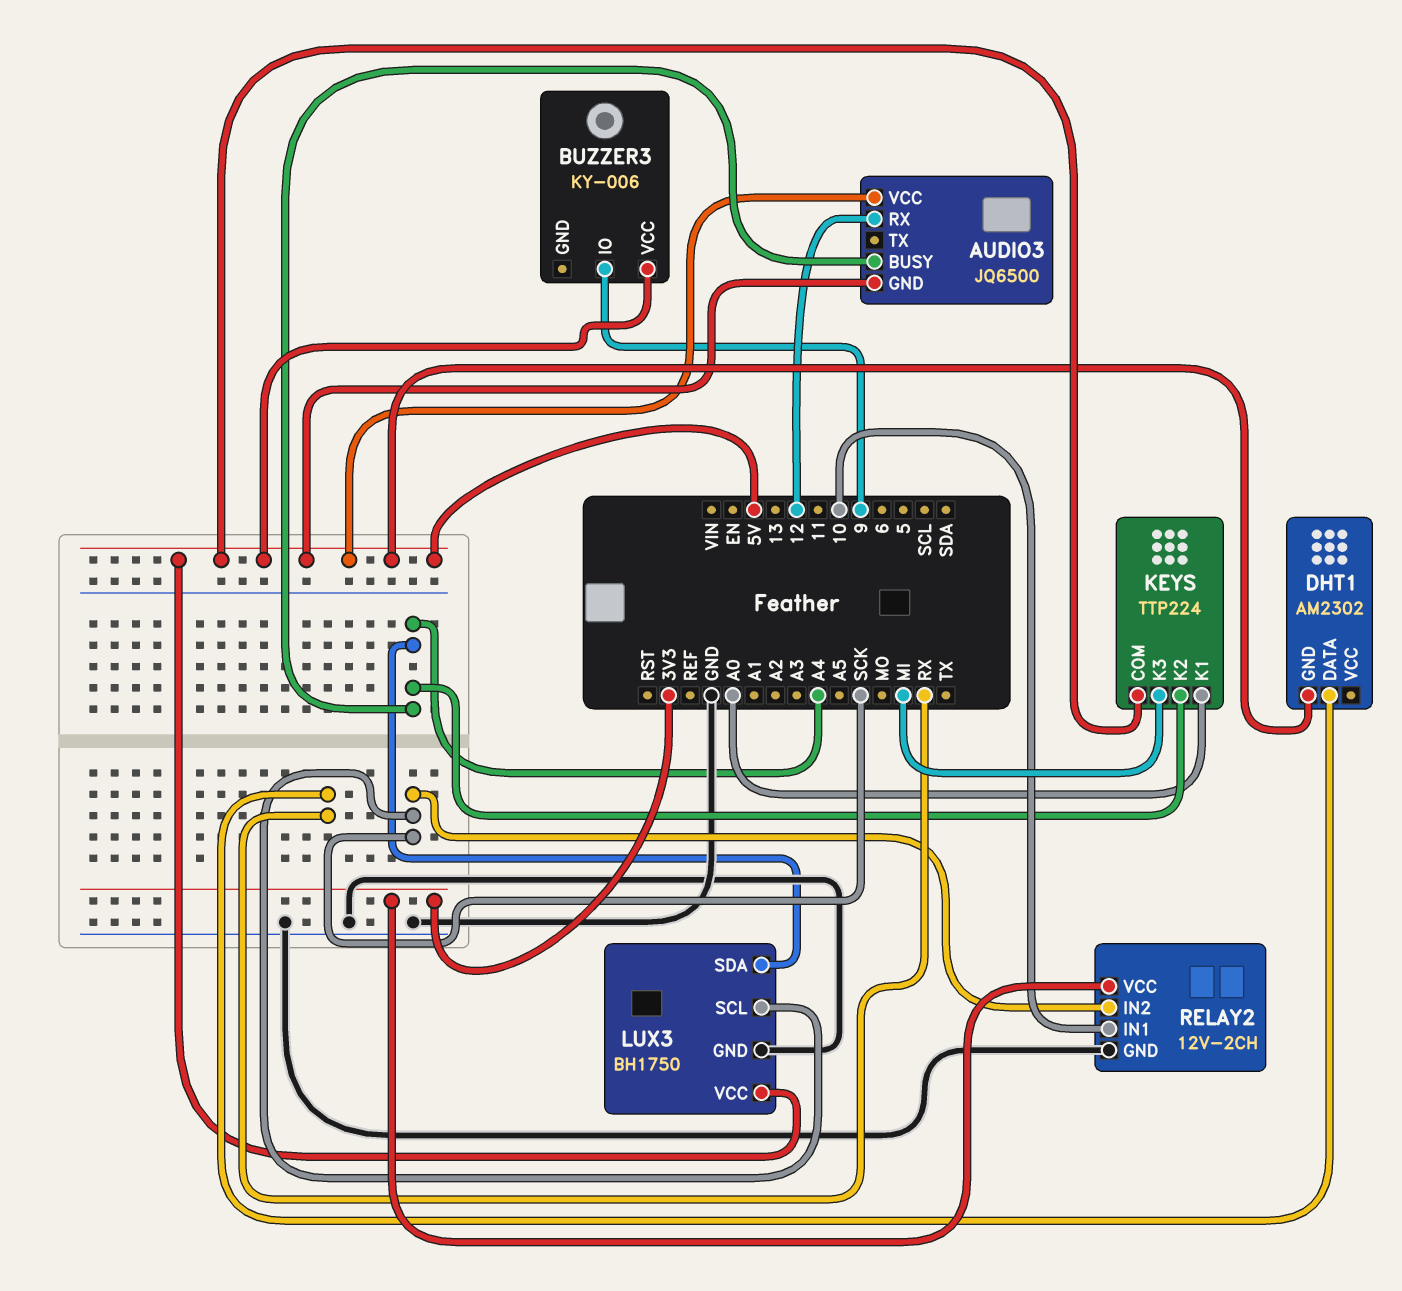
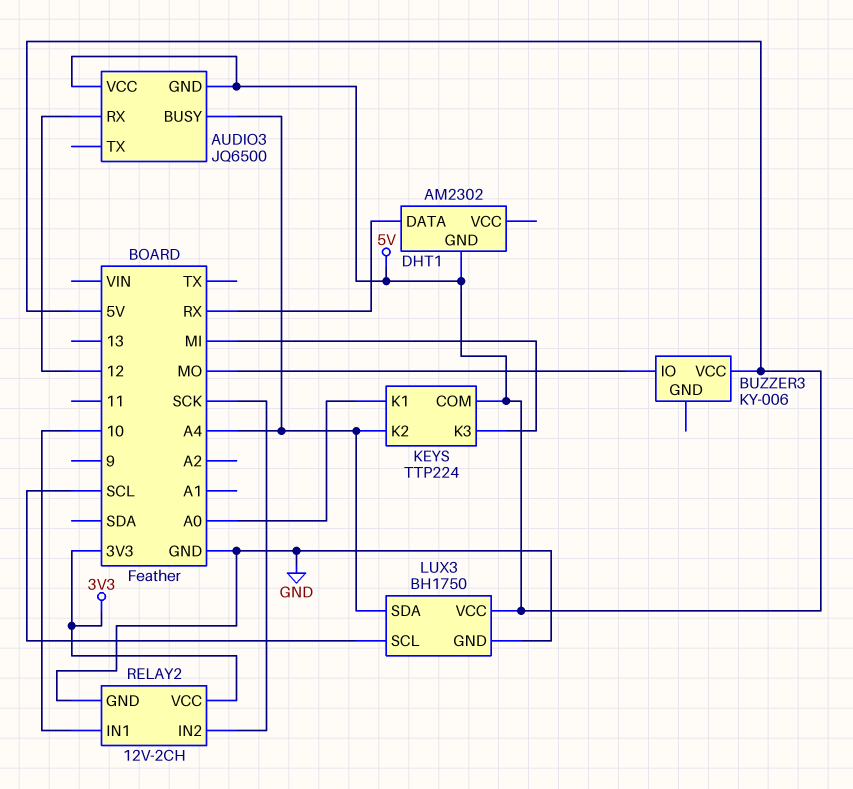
BUZZER3 pin IO: 9 -> MO
LUX3 pin SCL: SCK -> SCL

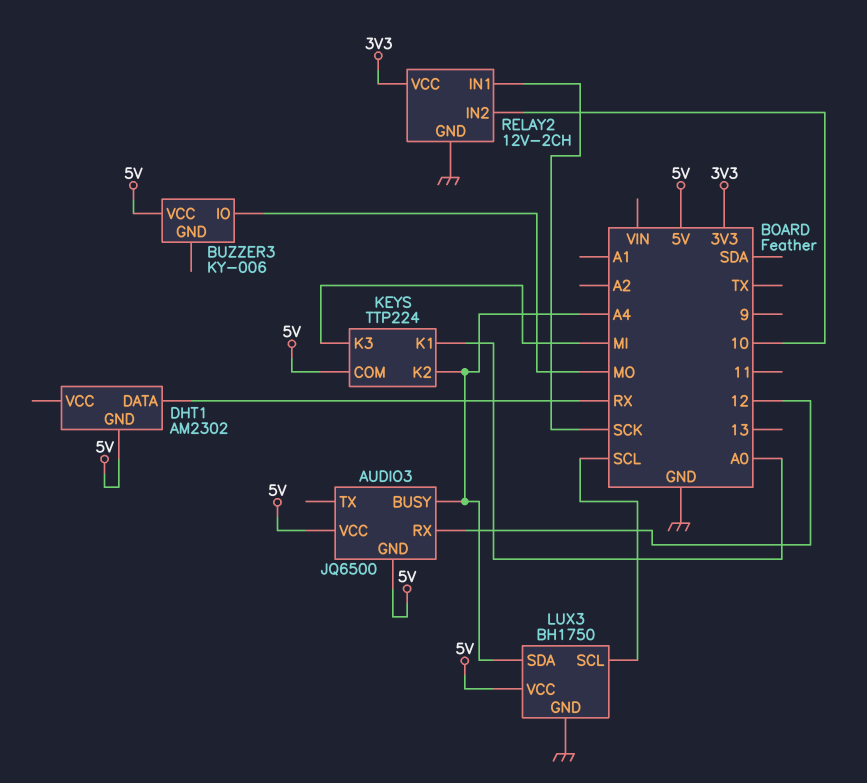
RELAY2 pin IN1: 10 -> SCK
RELAY2 pin IN2: SCK -> 10

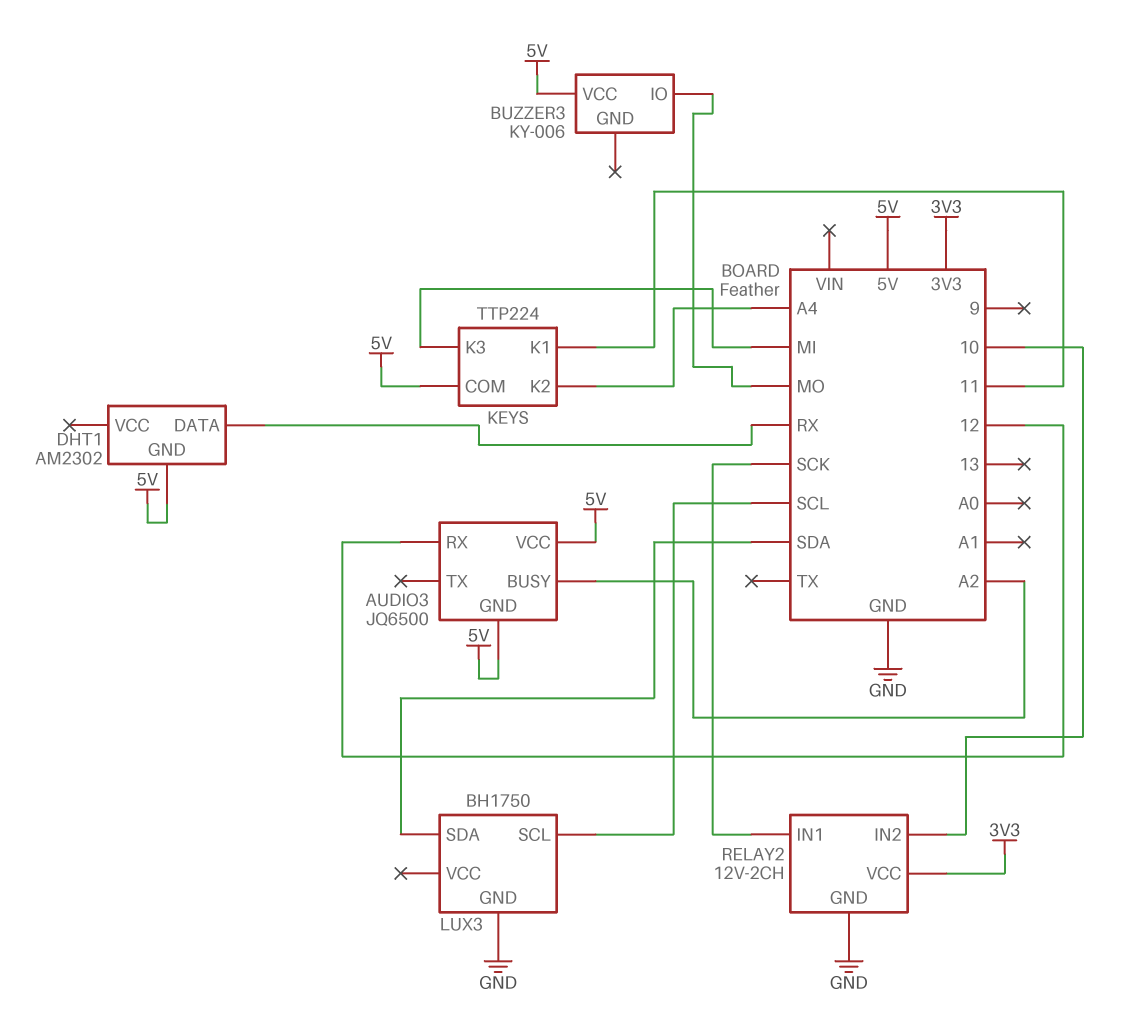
AUDIO3 pin BUSY: A4 -> A2
KEYS pin K1: A0 -> 11
LUX3 pin SDA: A4 -> SDA
LUX3 pin VCC: 5V -> none

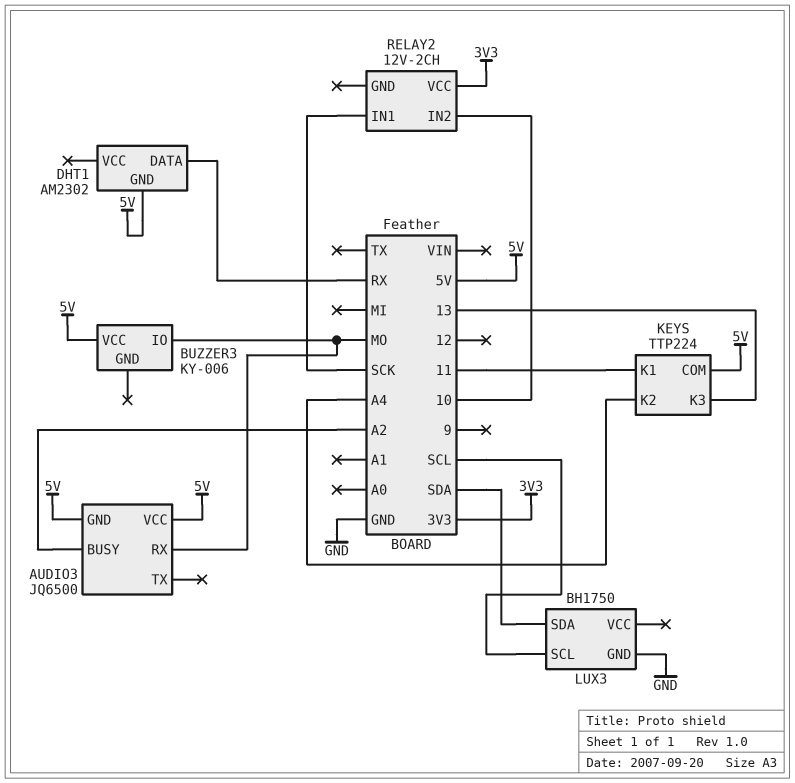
AUDIO3 pin RX: 12 -> MO
KEYS pin K3: MI -> 13
RELAY2 pin GND: GND -> none

